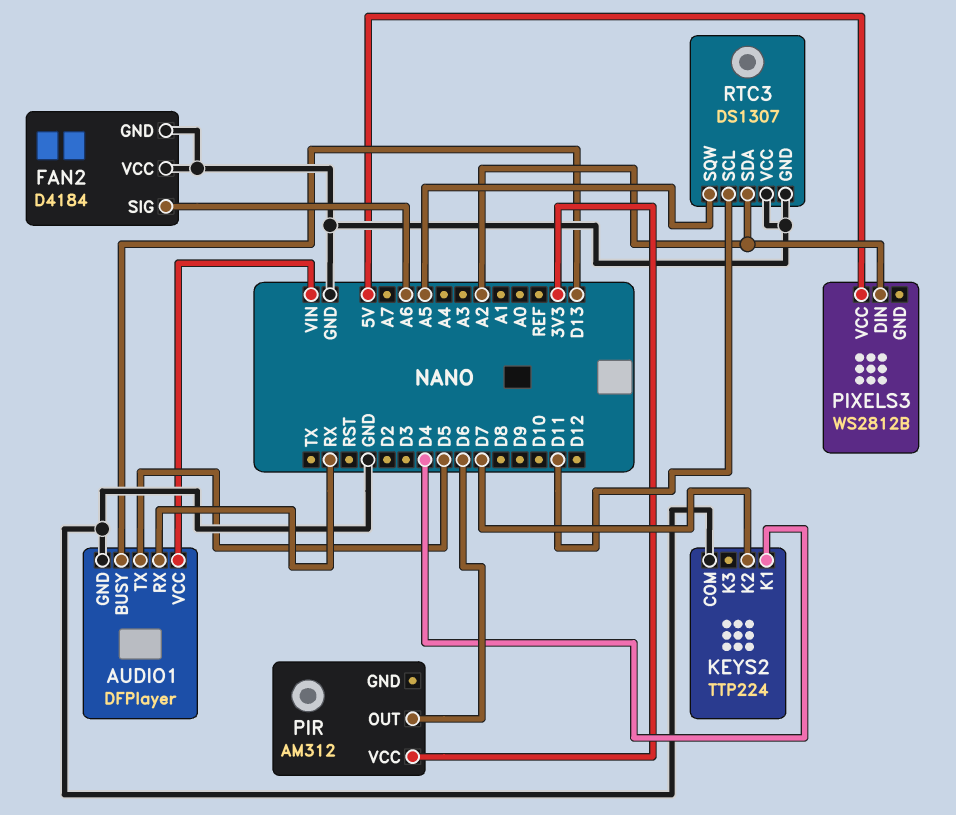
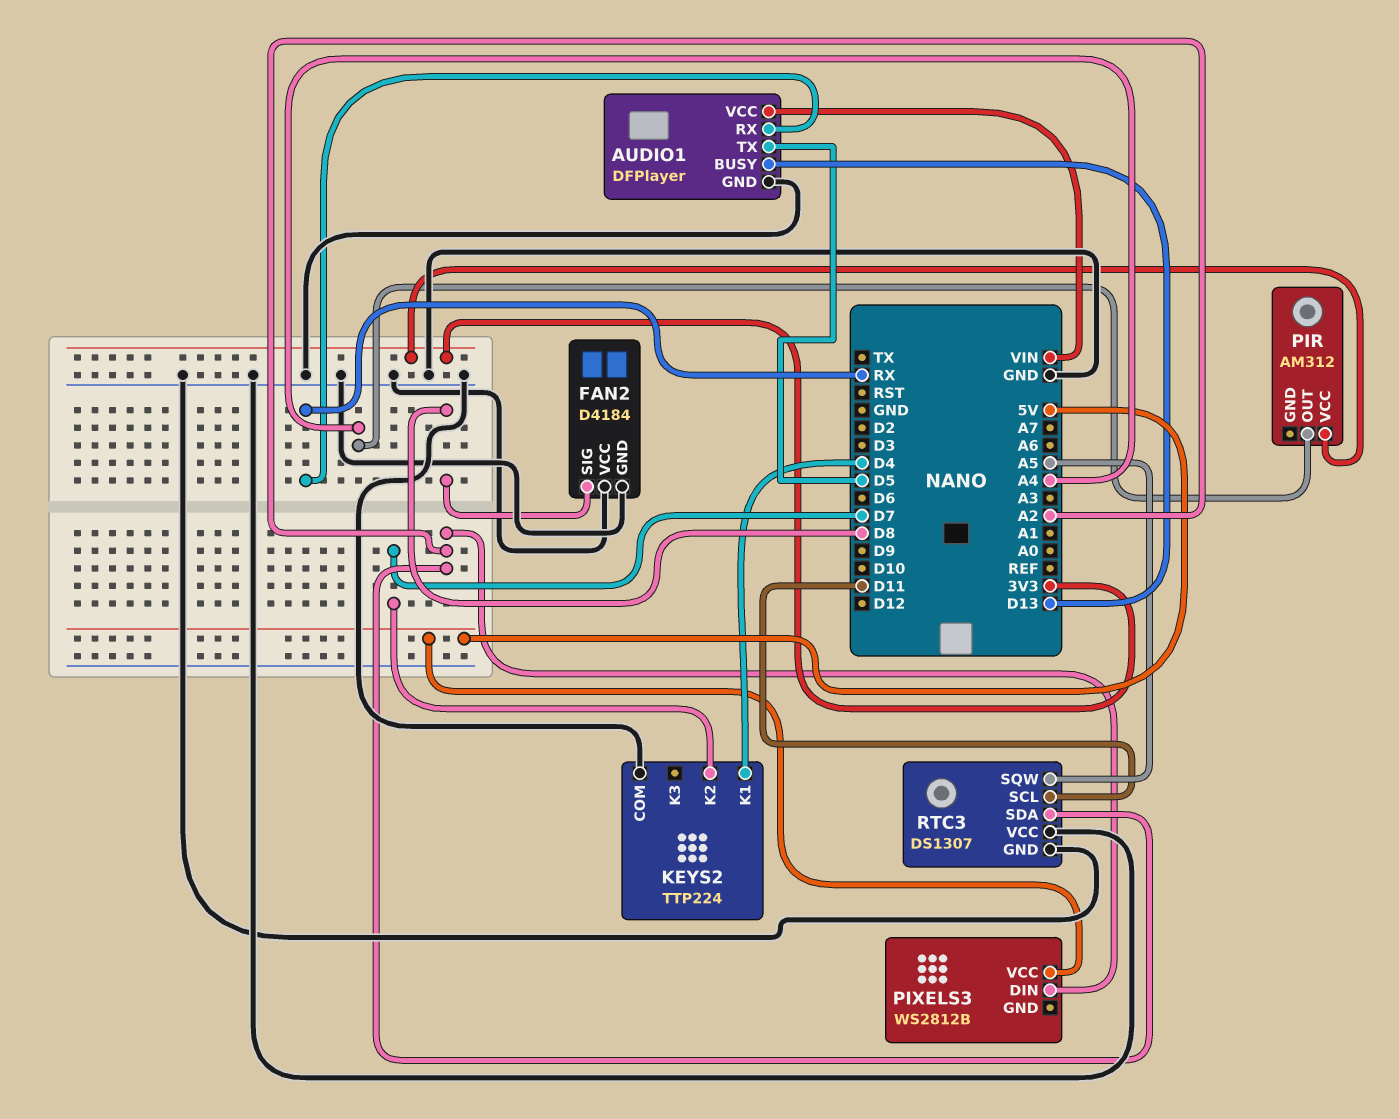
FAN2 pin SIG: A6 -> D8
PIR pin OUT: D6 -> A4

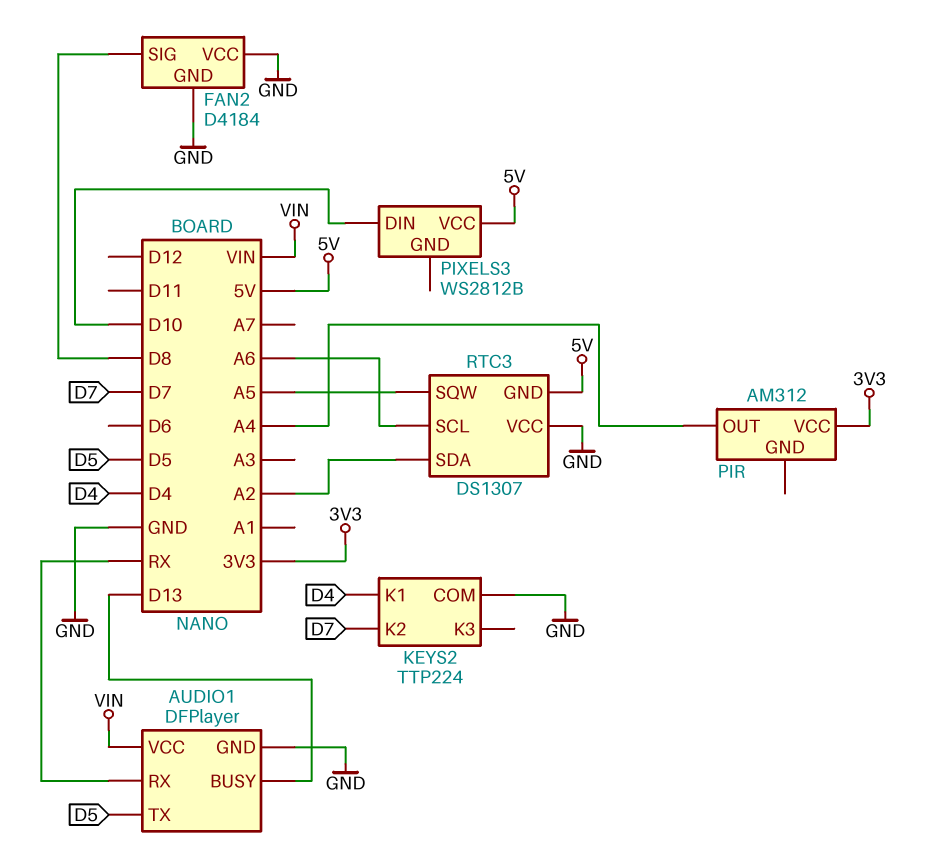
PIXELS3 pin DIN: A2 -> D10
RTC3 pin GND: GND -> 5V
RTC3 pin SCL: D11 -> A6

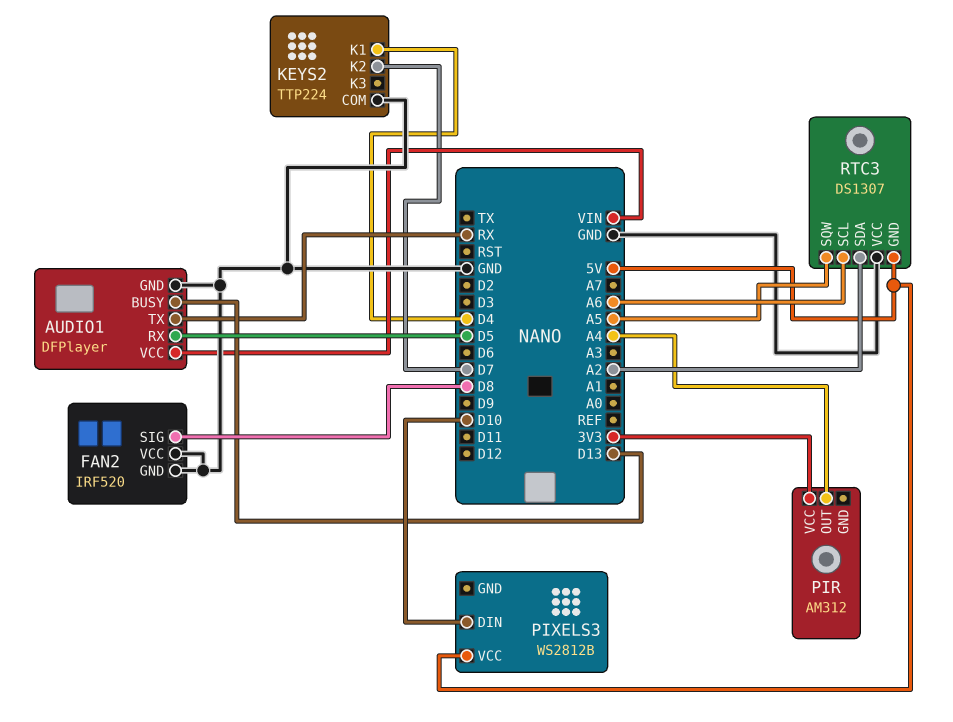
AUDIO1 pin RX: RX -> D5
AUDIO1 pin TX: D5 -> RX
FAN2: D4184 -> IRF520

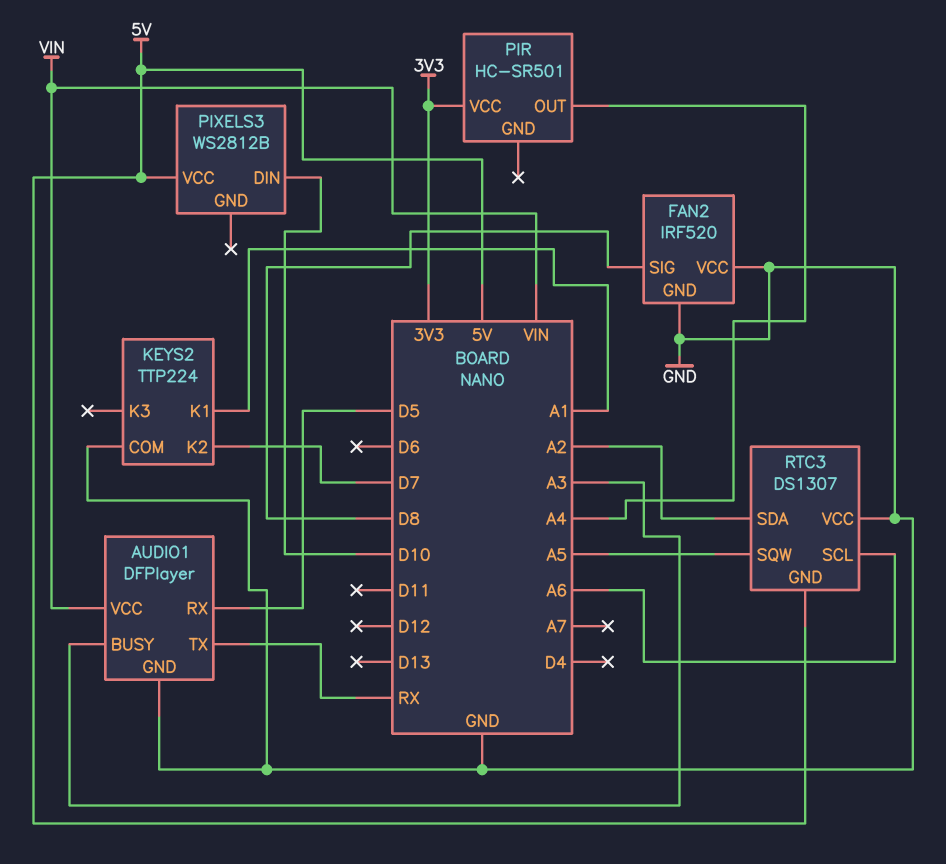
AUDIO1 pin BUSY: D13 -> A3
KEYS2 pin K1: D4 -> A1
PIR: AM312 -> HC-SR501

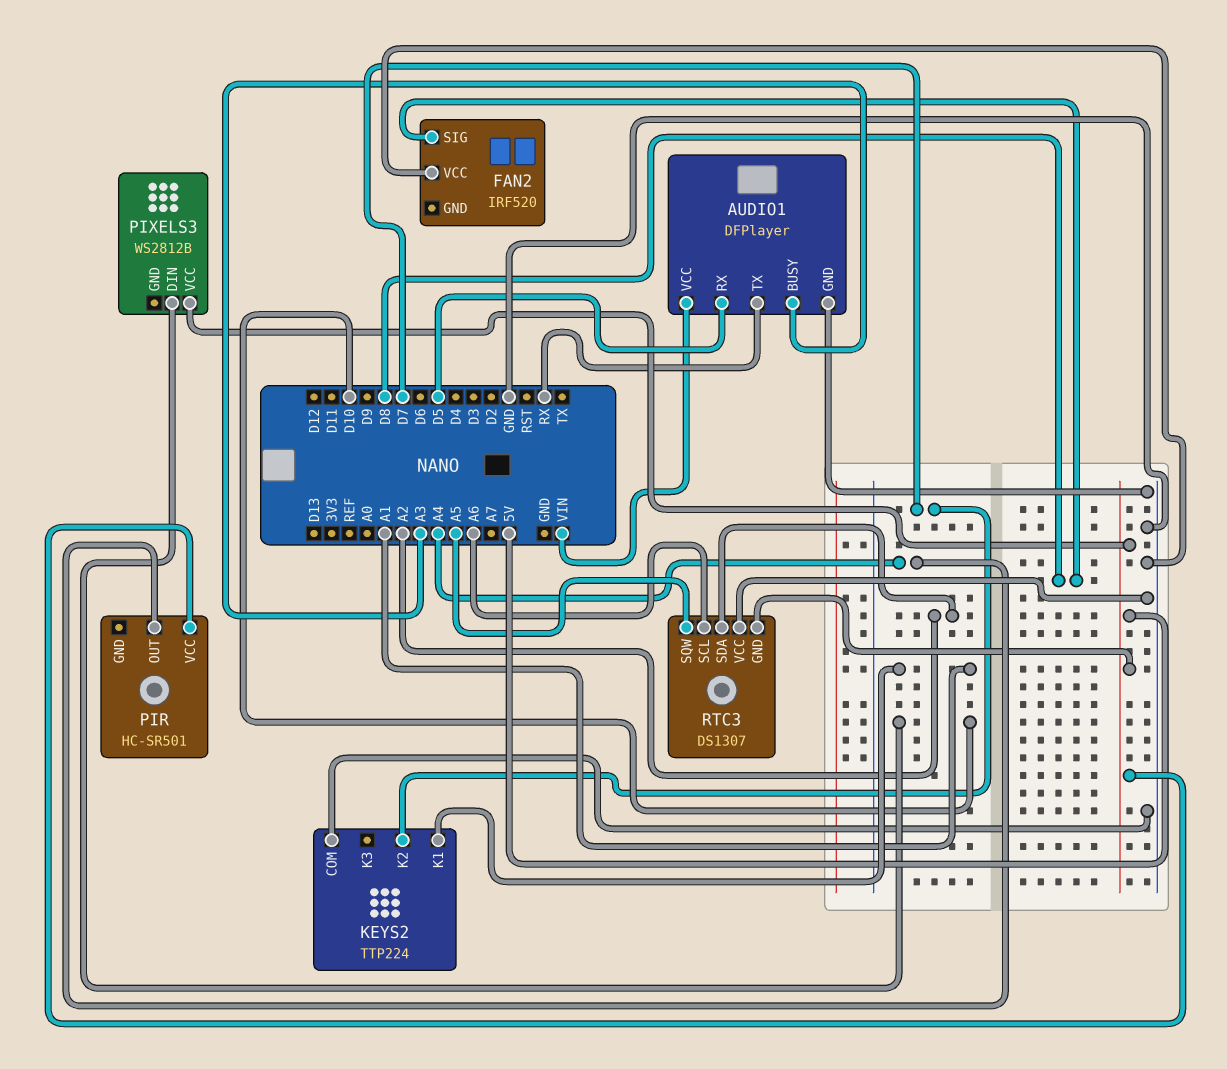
FAN2 pin GND: GND -> none
PIR pin VCC: 3V3 -> 5V

